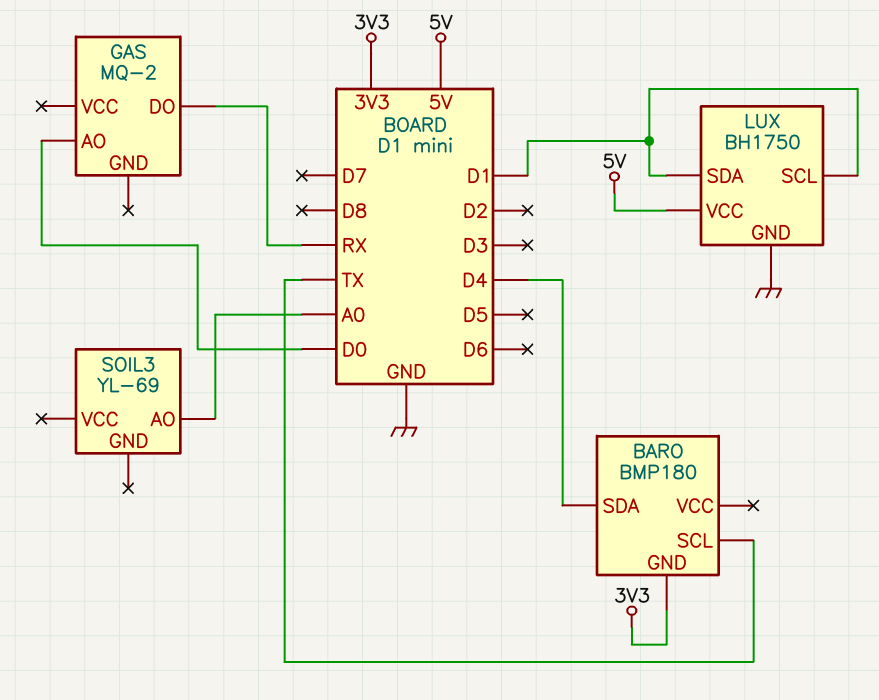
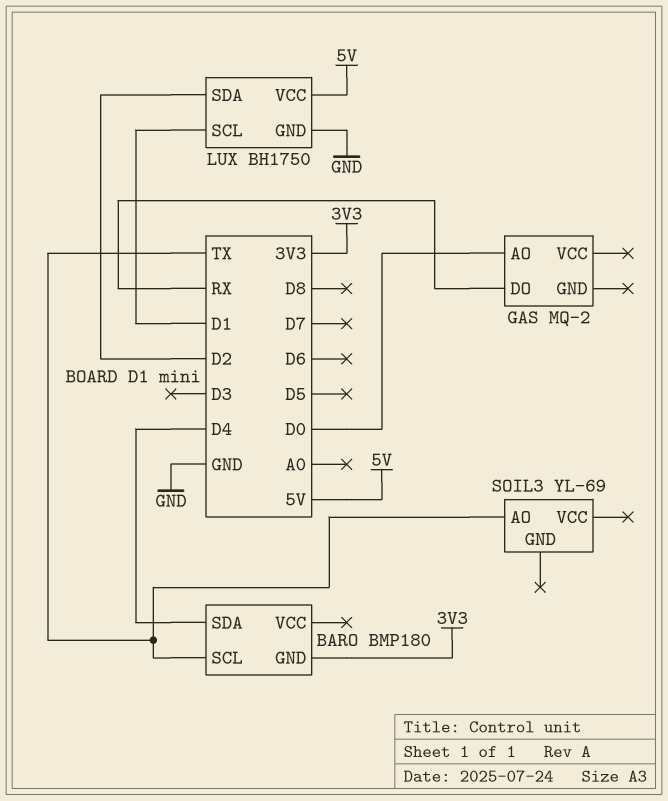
LUX pin SDA: D1 -> D2
SOIL3 pin AO: A0 -> TX

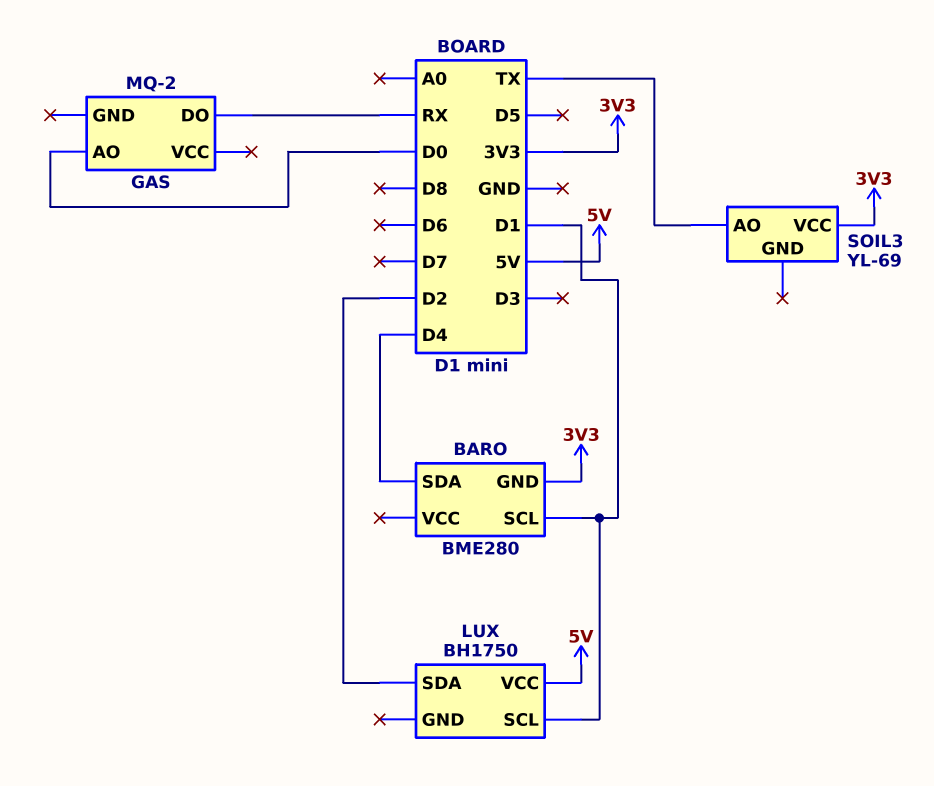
BARO: BMP180 -> BME280
BARO pin SCL: TX -> D1
LUX pin GND: GND -> none
SOIL3 pin VCC: none -> 3V3

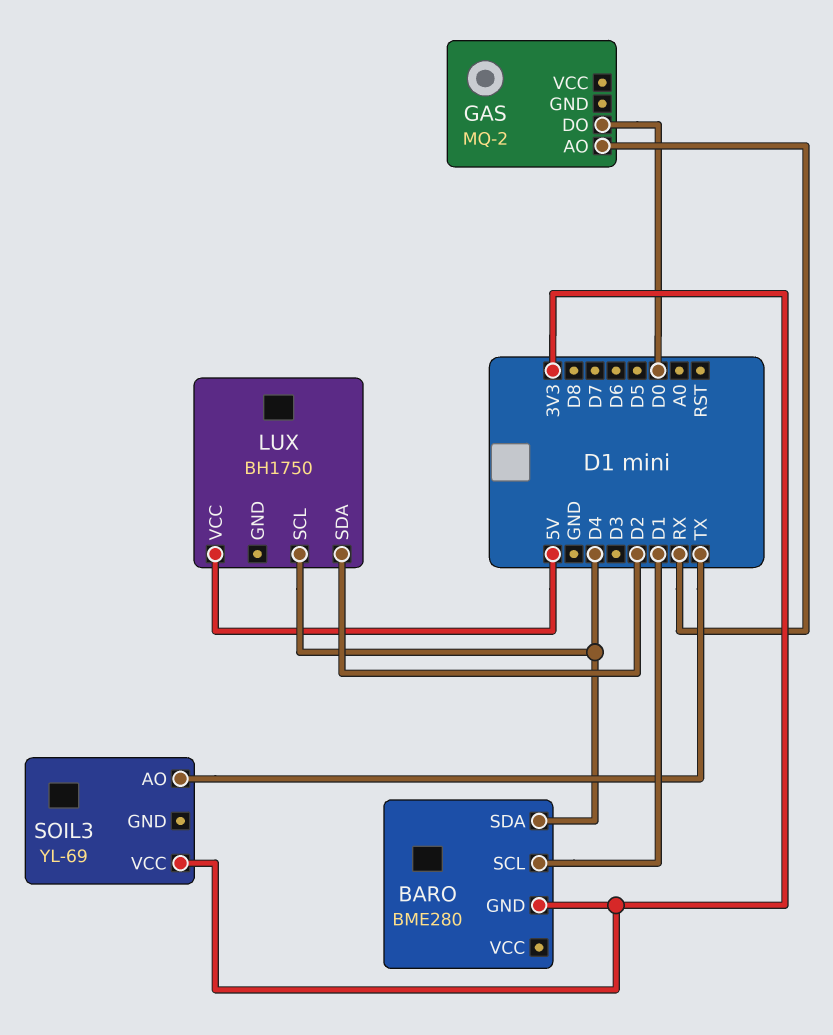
GAS pin AO: D0 -> RX
GAS pin DO: RX -> D0
LUX pin SCL: D1 -> D4

